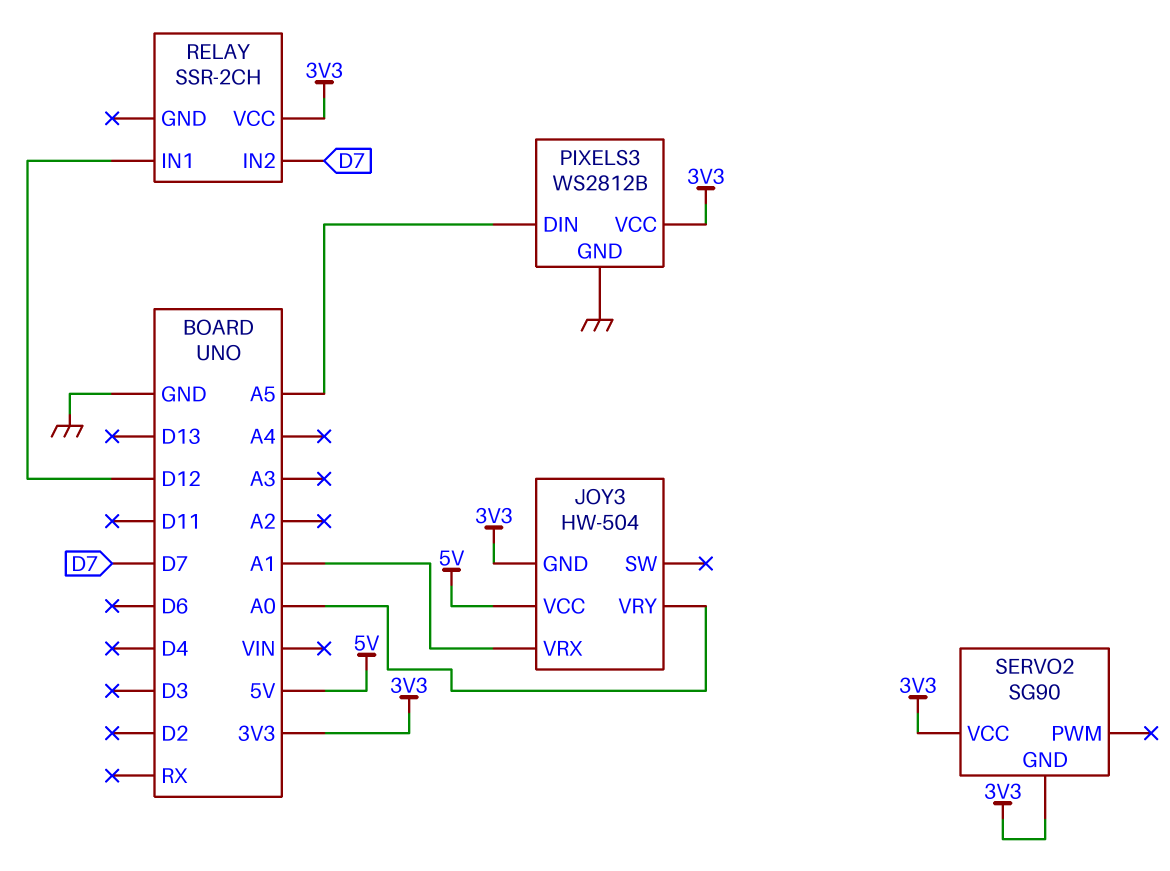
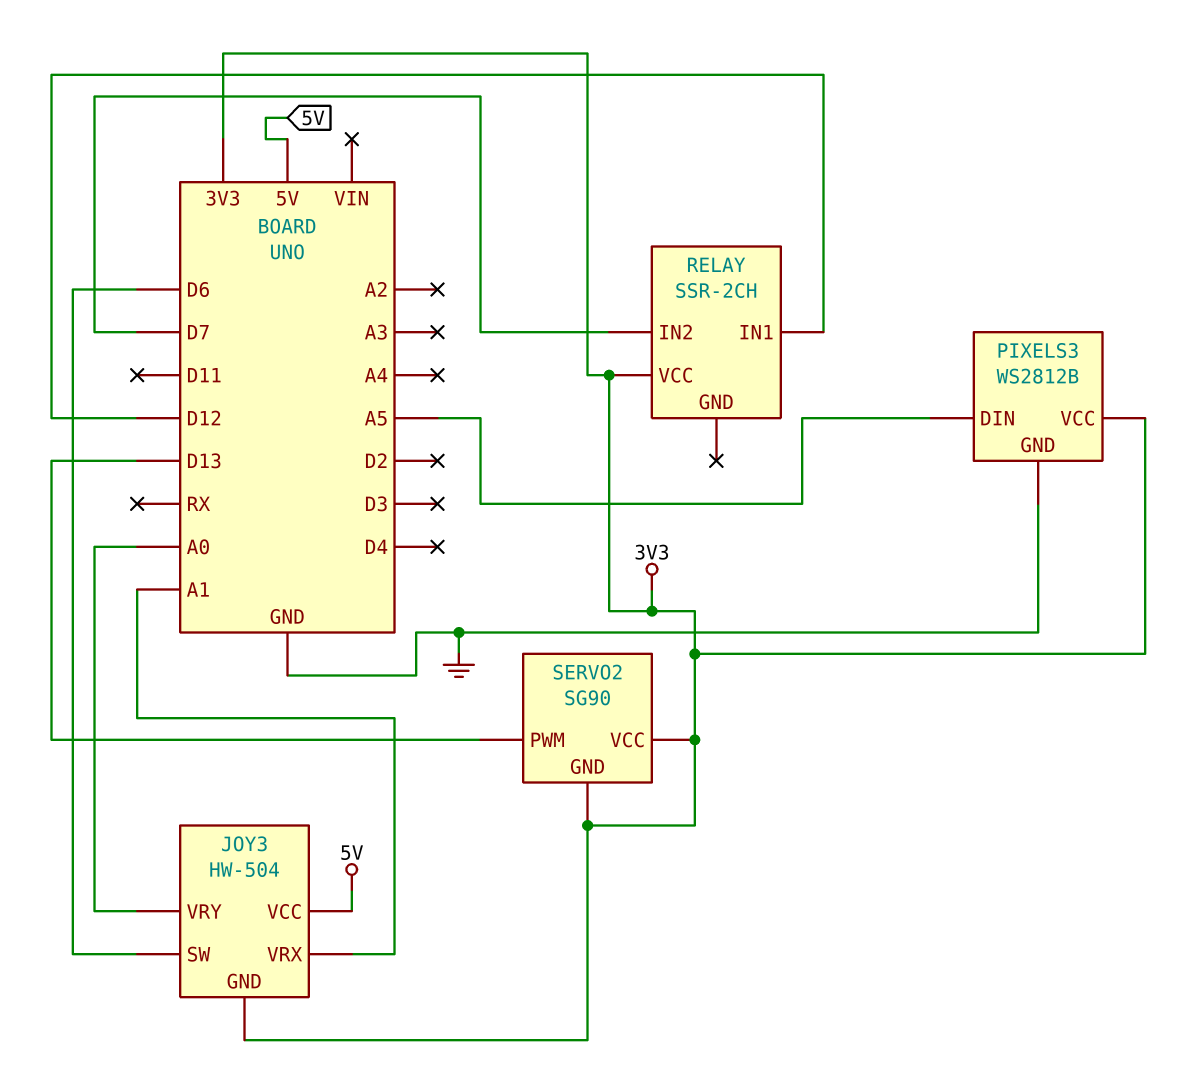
JOY3 pin SW: none -> D6
SERVO2 pin PWM: none -> D13

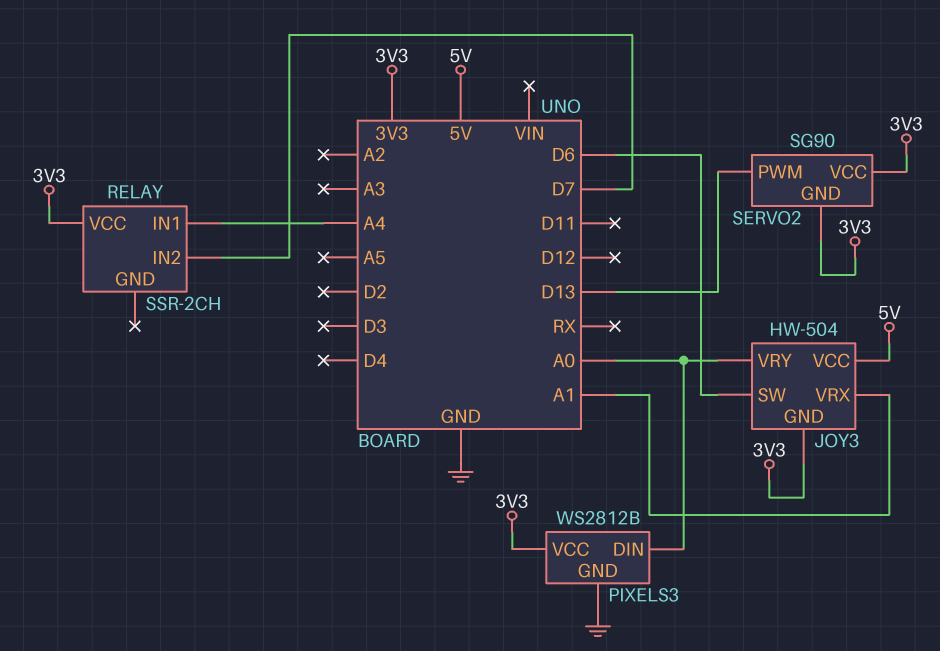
PIXELS3 pin DIN: A5 -> A0
RELAY pin IN1: D12 -> A4

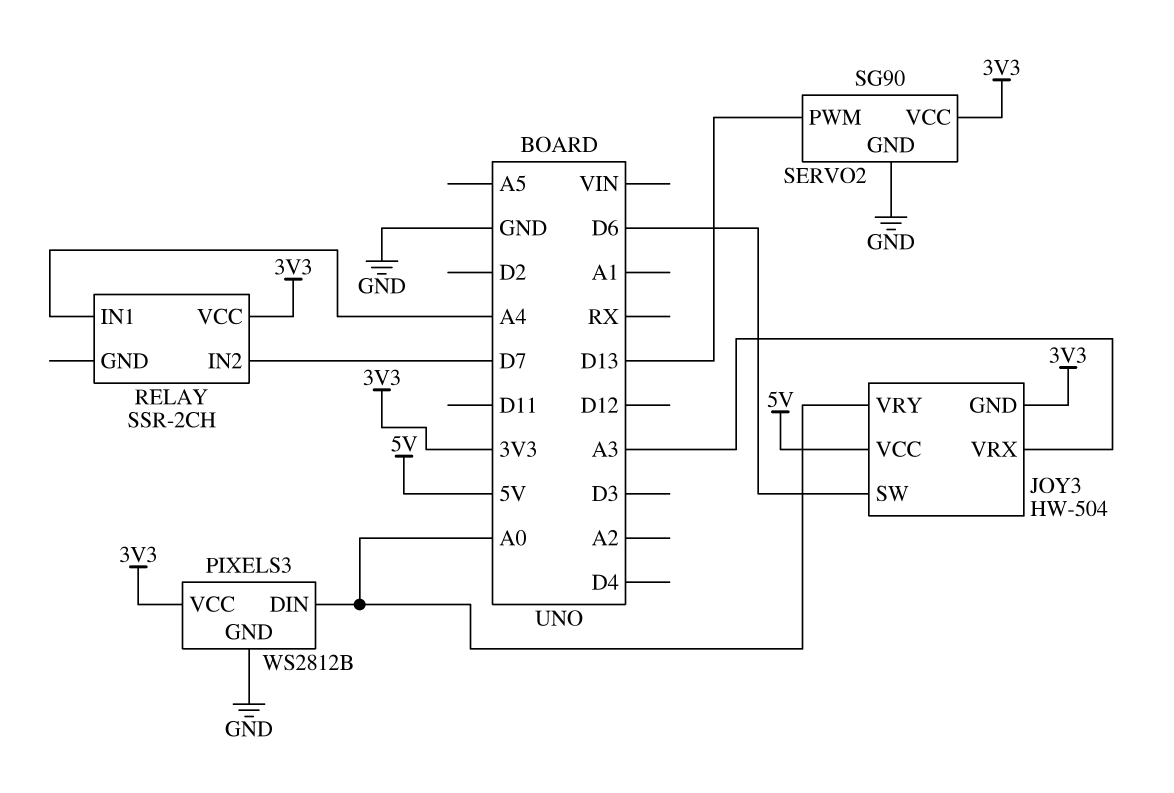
JOY3 pin VRX: A1 -> A3
SERVO2 pin GND: 3V3 -> GND

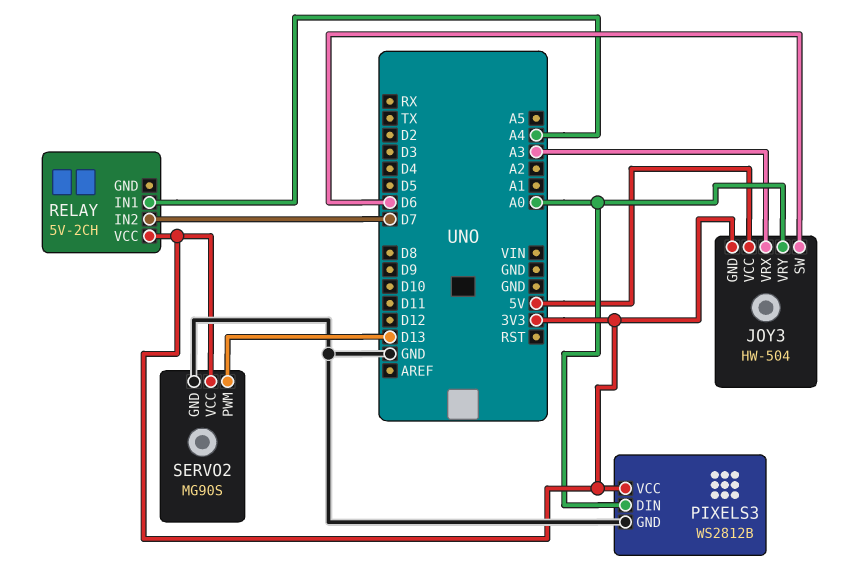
RELAY: SSR-2CH -> 5V-2CH
SERVO2: SG90 -> MG90S

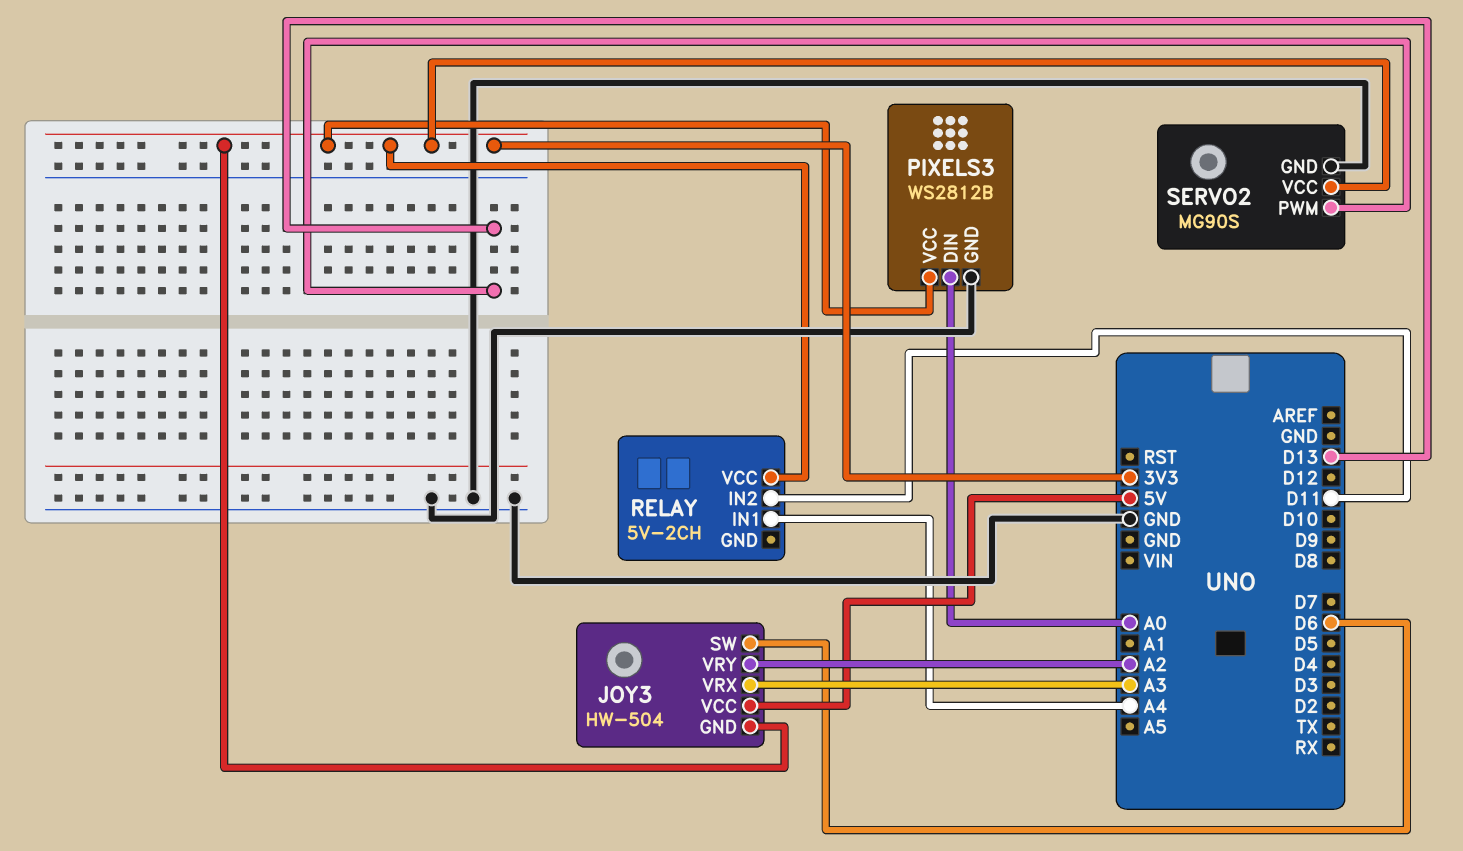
JOY3 pin VRY: A0 -> A2
RELAY pin IN2: D7 -> D11

